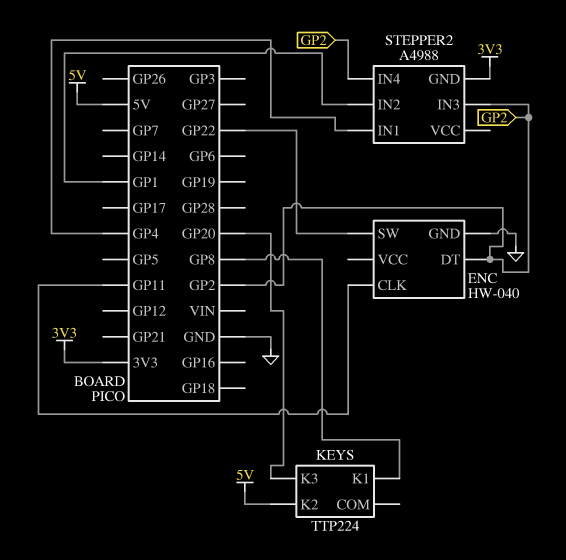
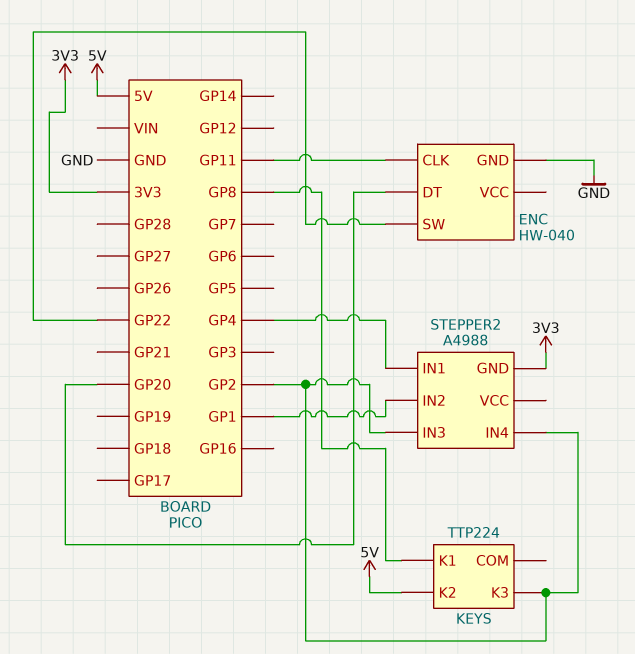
ENC pin DT: GP2 -> GP20
KEYS pin K3: GP20 -> GP2

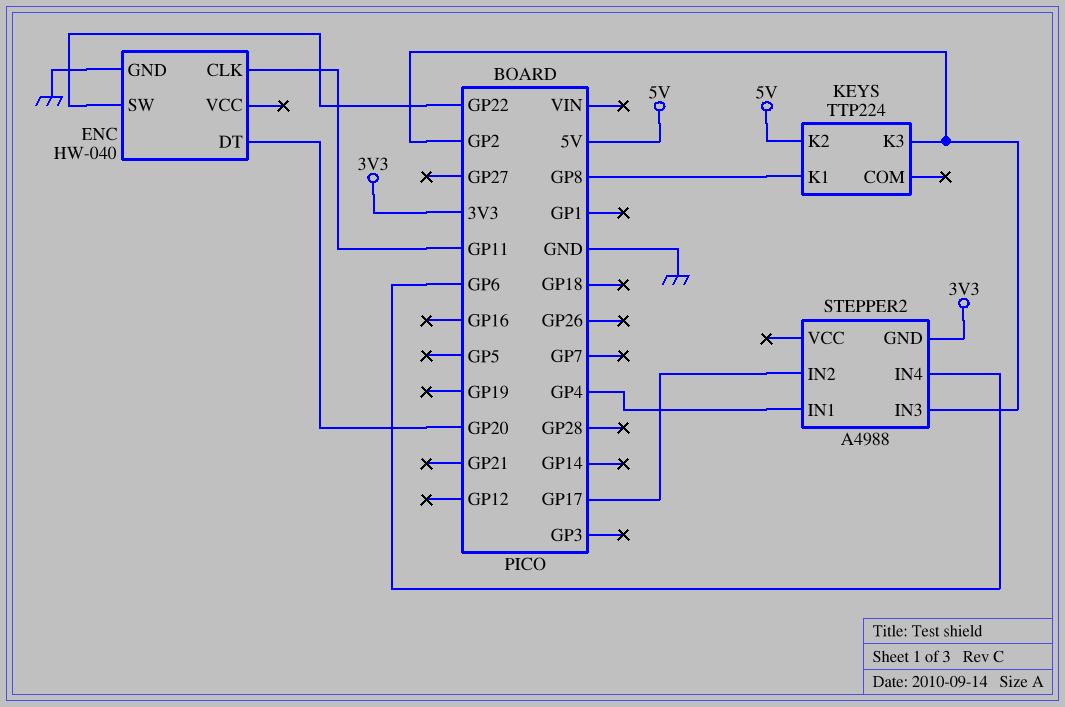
STEPPER2 pin IN2: GP1 -> GP17
STEPPER2 pin IN4: GP2 -> GP6

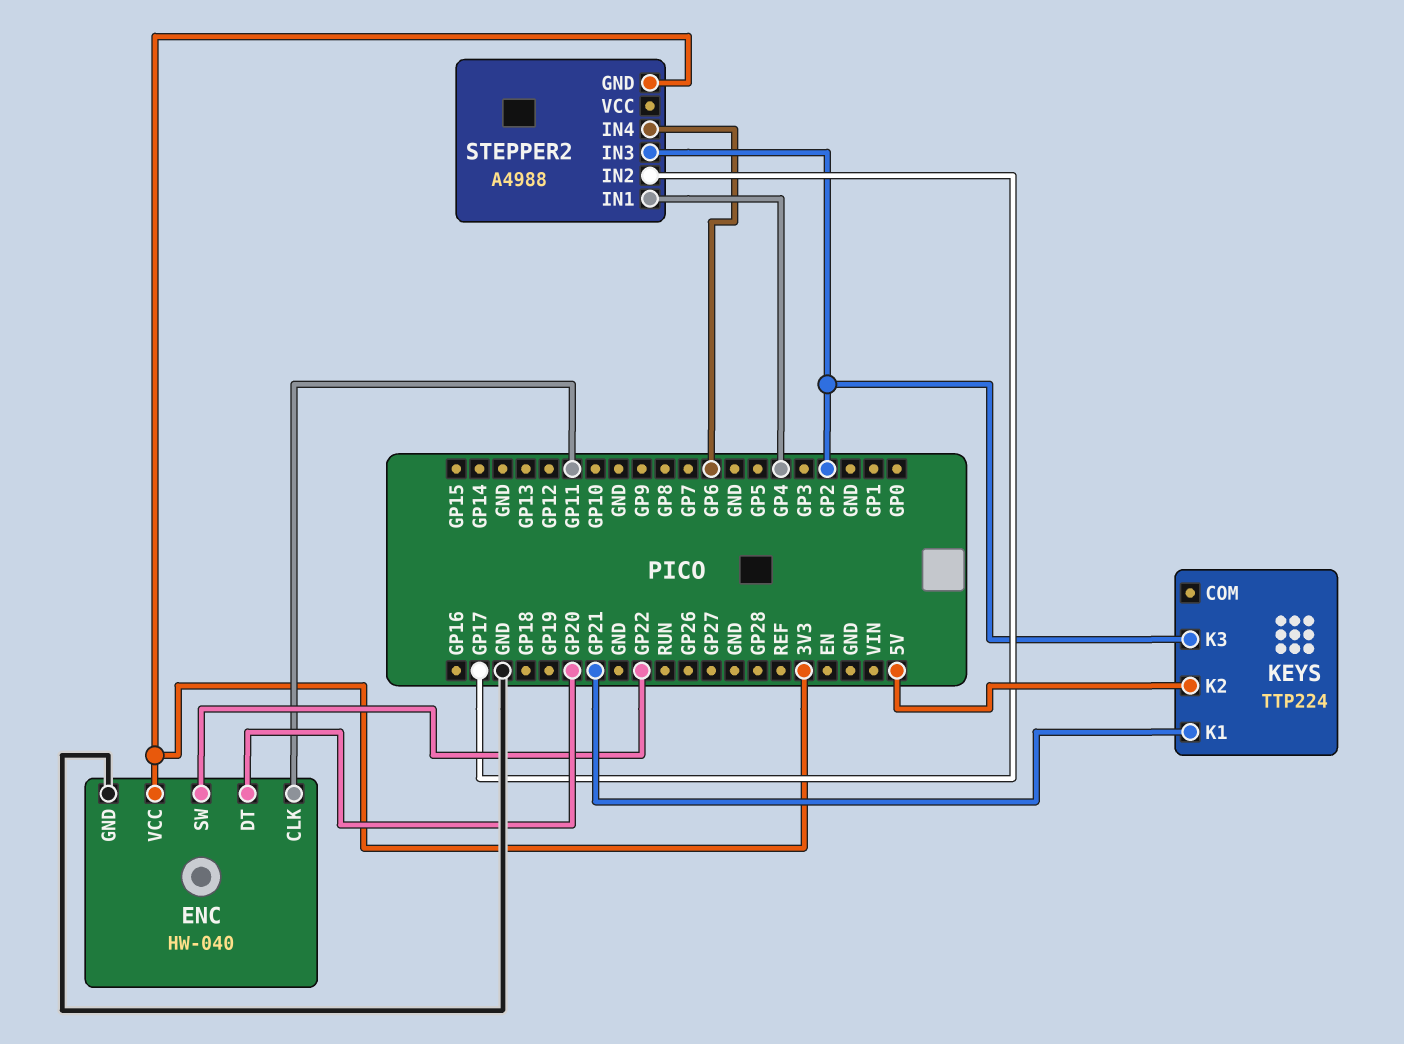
ENC pin VCC: none -> 3V3
KEYS pin K1: GP8 -> GP21

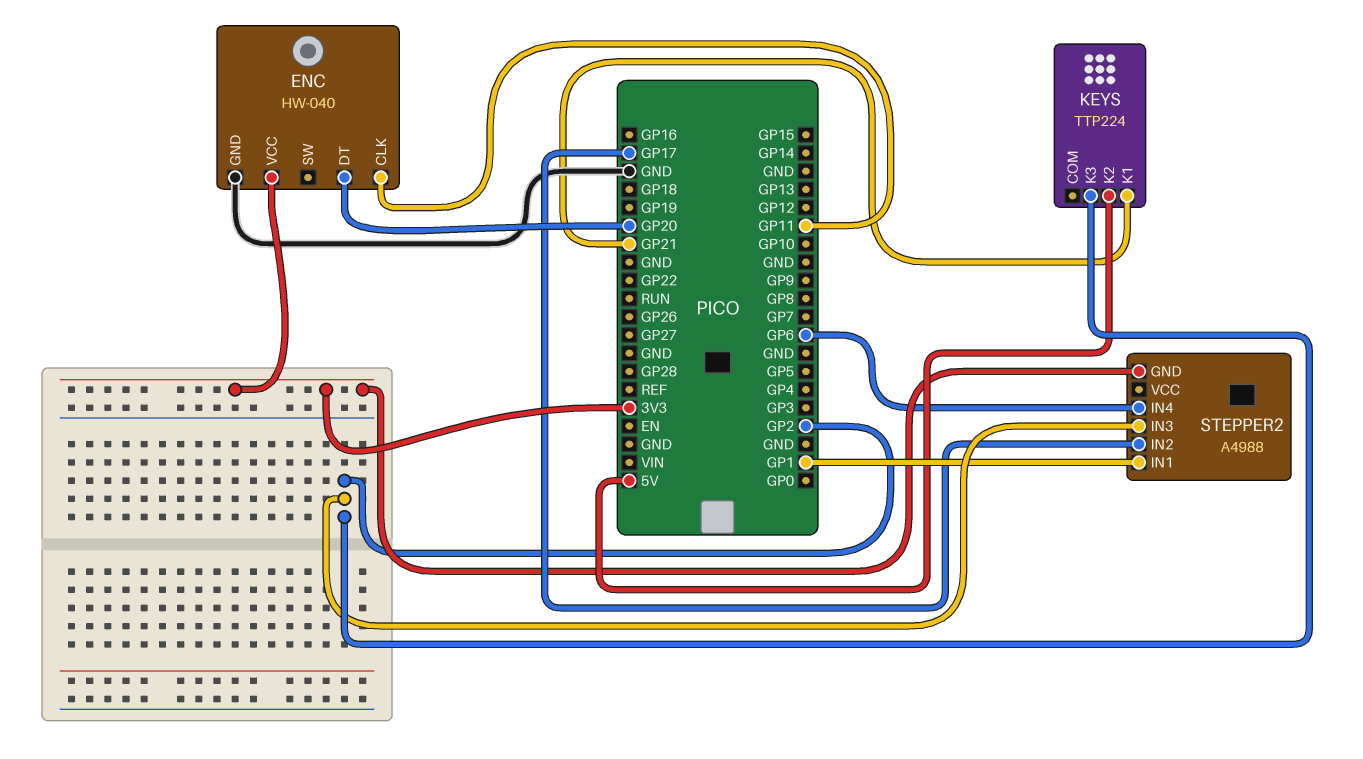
ENC pin SW: GP22 -> none
STEPPER2 pin IN1: GP4 -> GP1

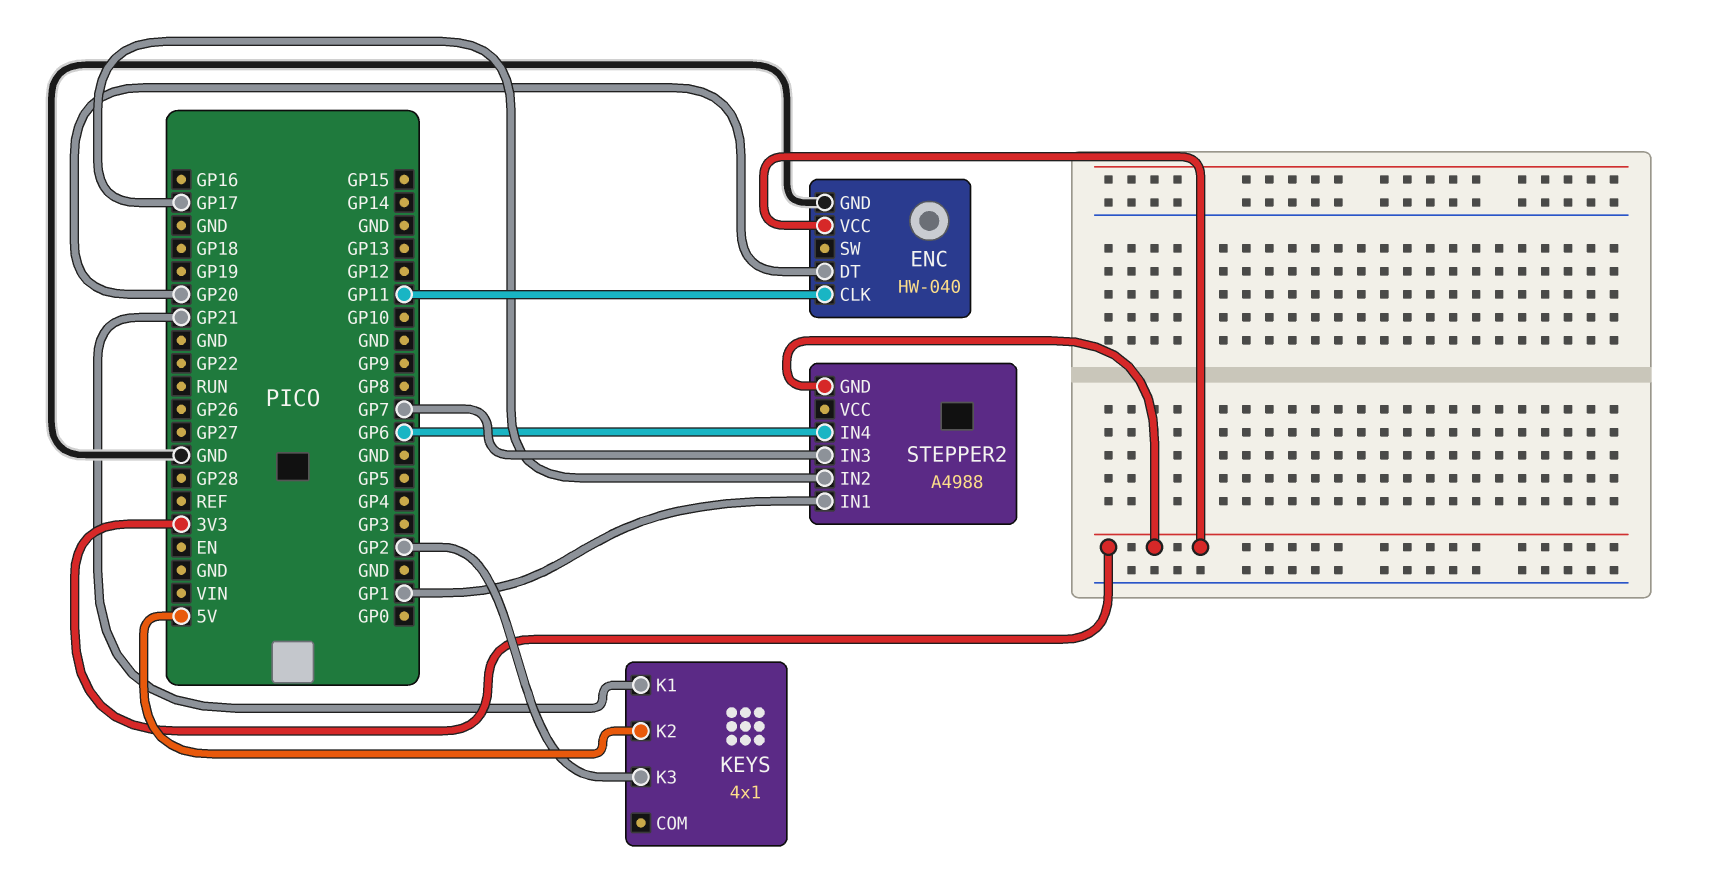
KEYS: TTP224 -> 4x1
STEPPER2 pin IN3: GP2 -> GP7

